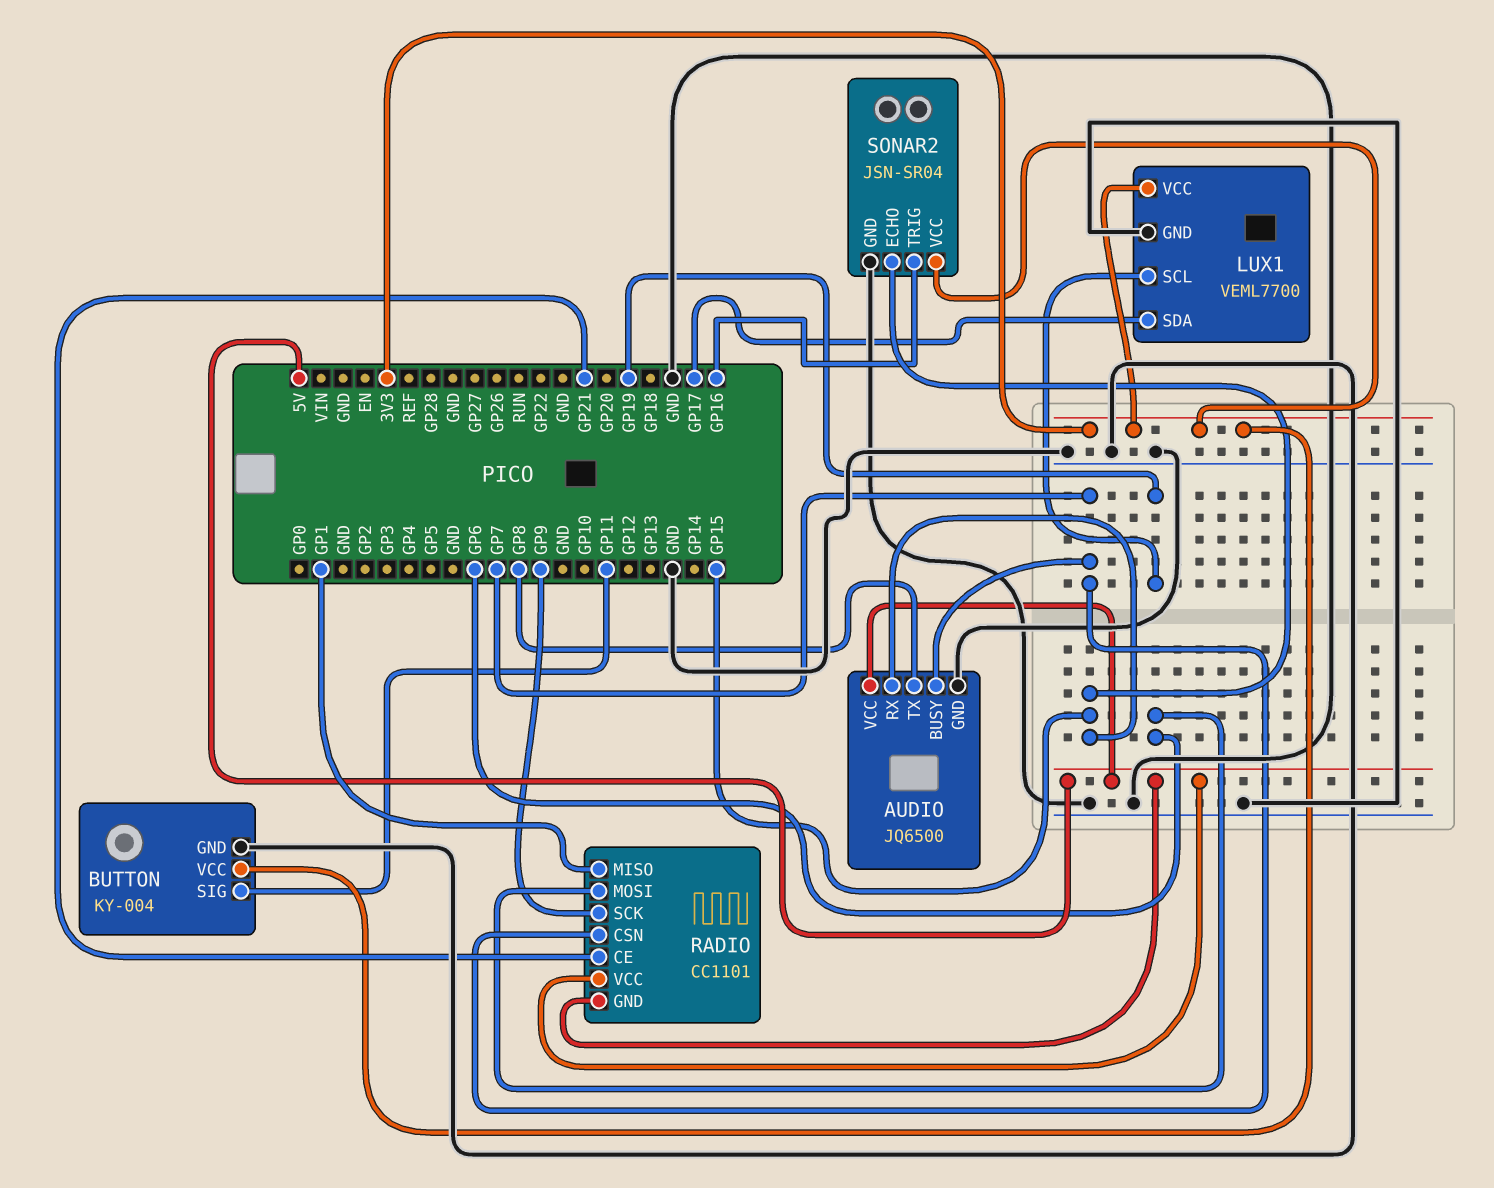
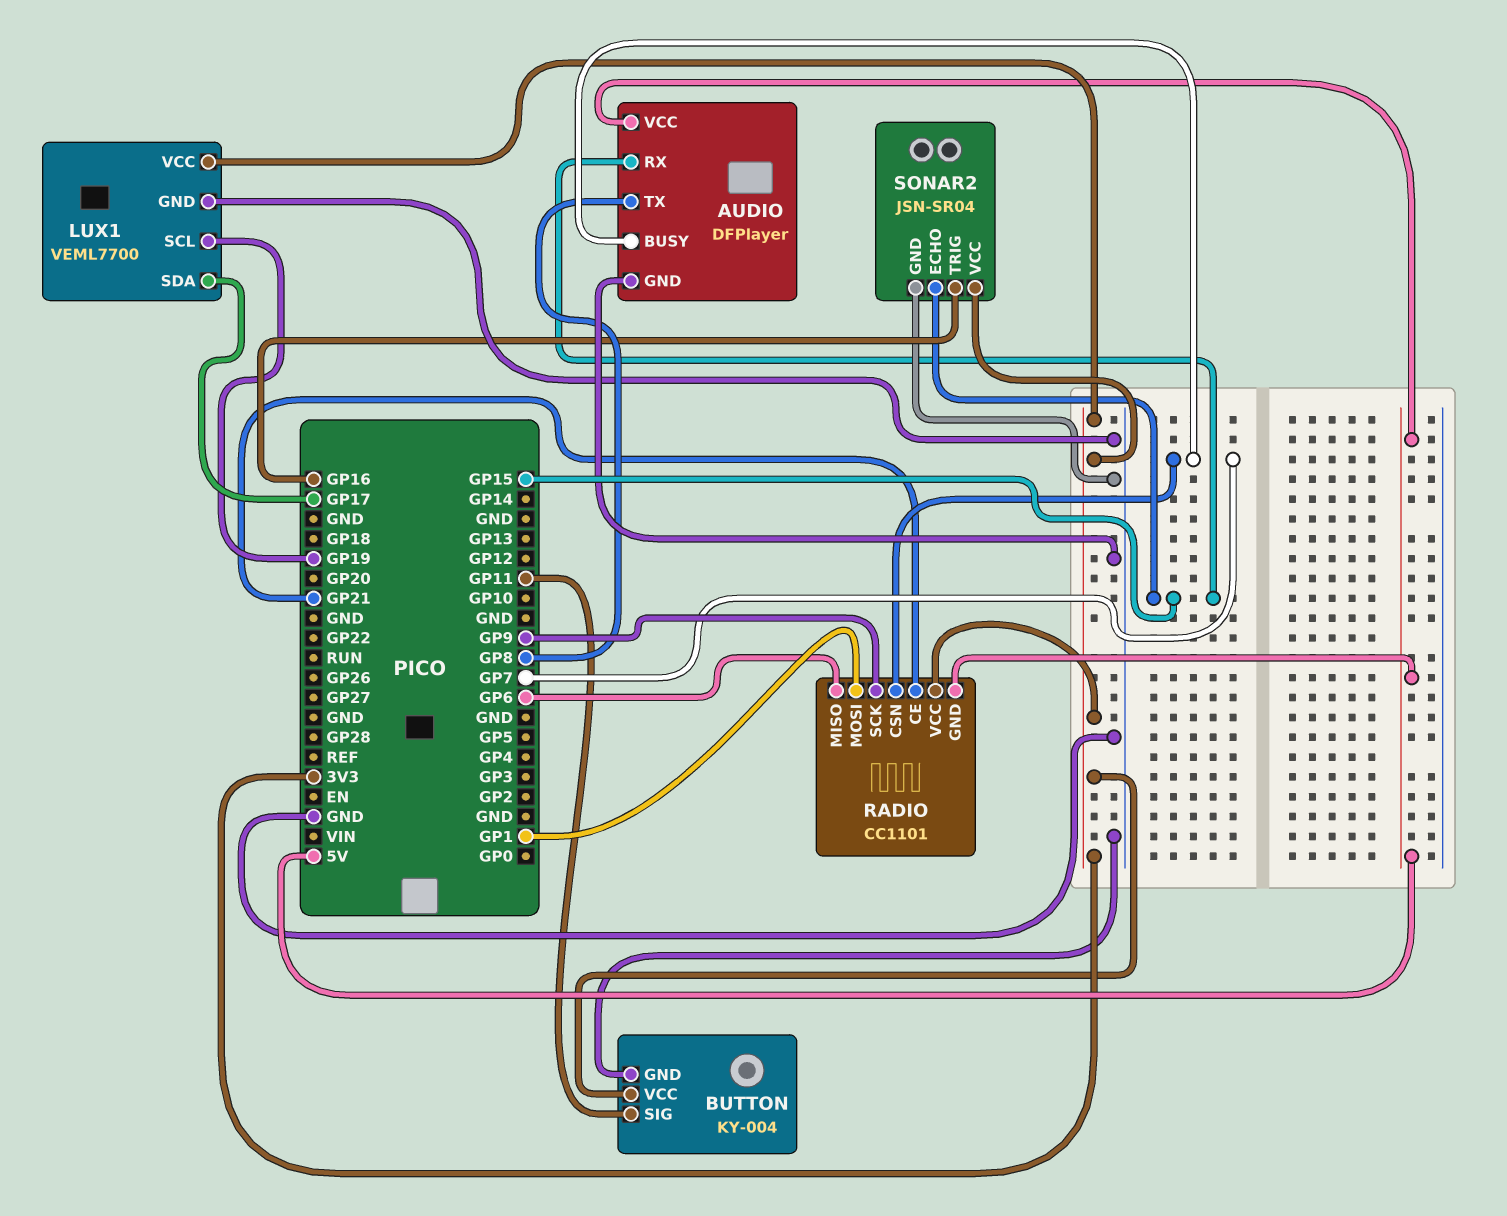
AUDIO: JQ6500 -> DFPlayer
RADIO pin MISO: GP1 -> GP6
RADIO pin MOSI: GP6 -> GP1
RADIO pin VCC: 5V -> 3V3

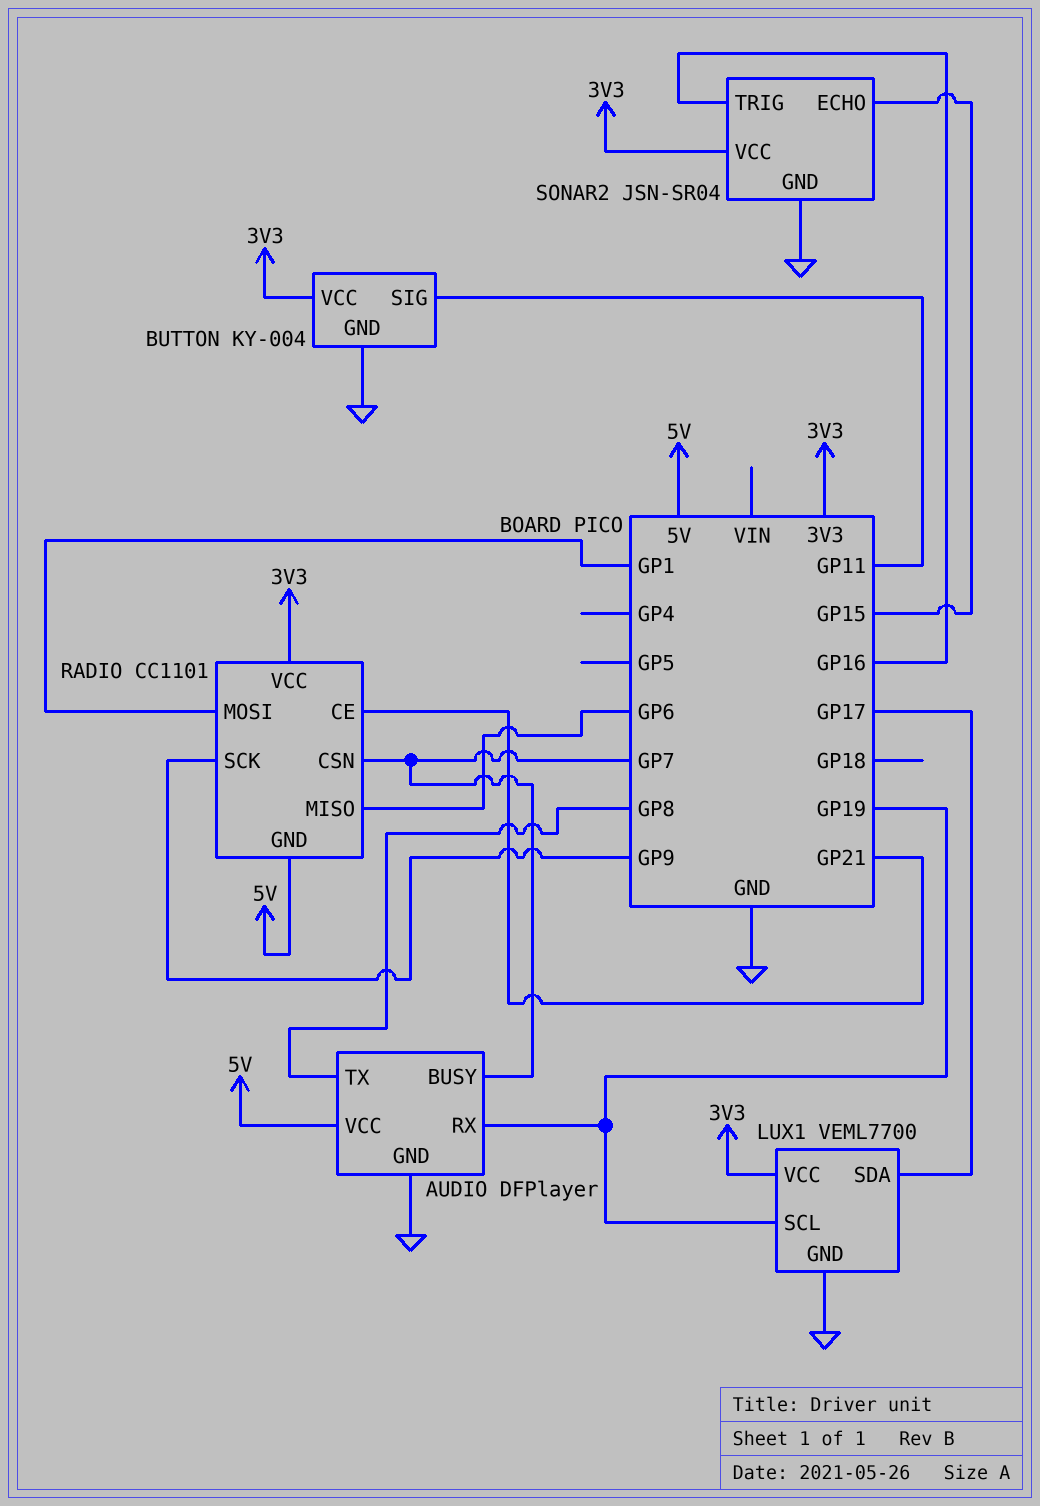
AUDIO pin RX: GP15 -> GP19

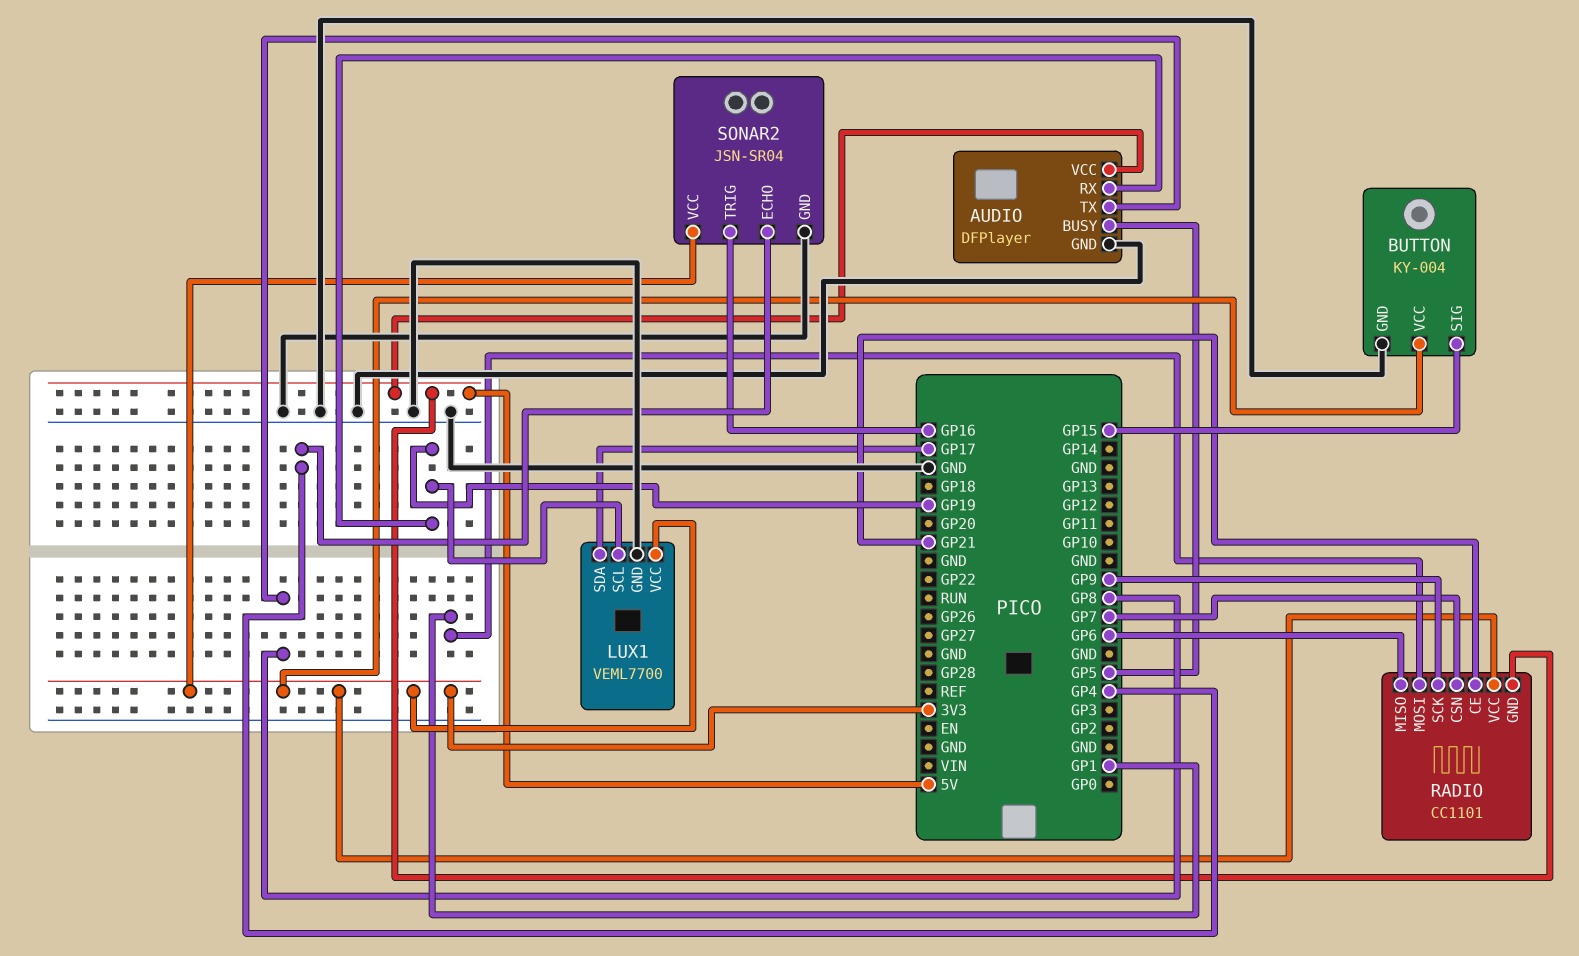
AUDIO pin BUSY: GP7 -> GP5
BUTTON pin SIG: GP11 -> GP15
SONAR2 pin ECHO: GP15 -> GP4

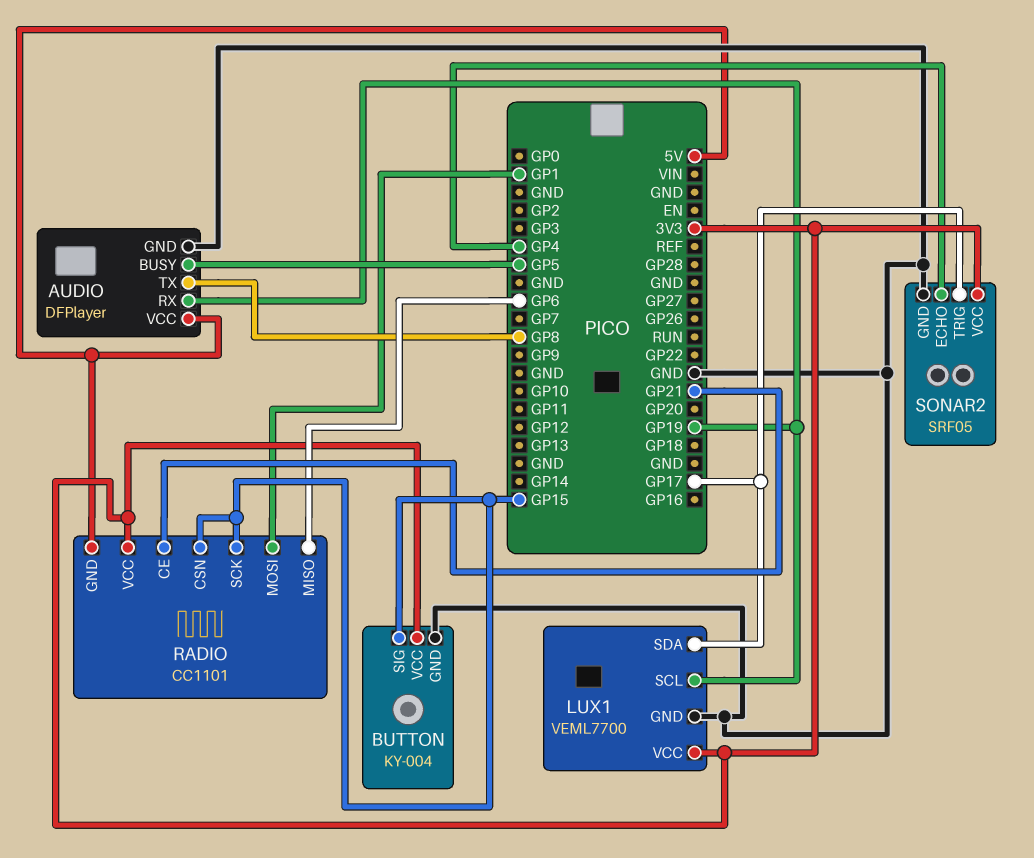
RADIO pin CSN: GP7 -> GP15
RADIO pin SCK: GP9 -> GP15
SONAR2: JSN-SR04 -> SRF05
SONAR2 pin TRIG: GP16 -> GP17

